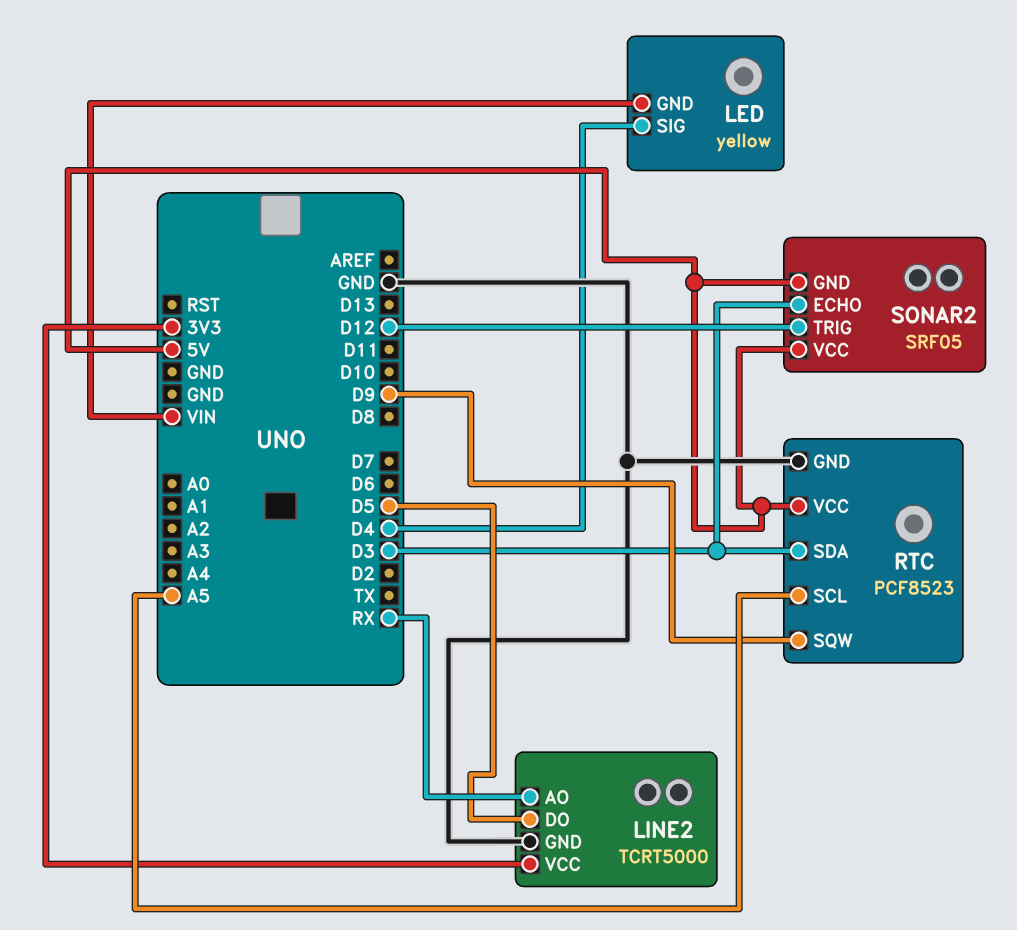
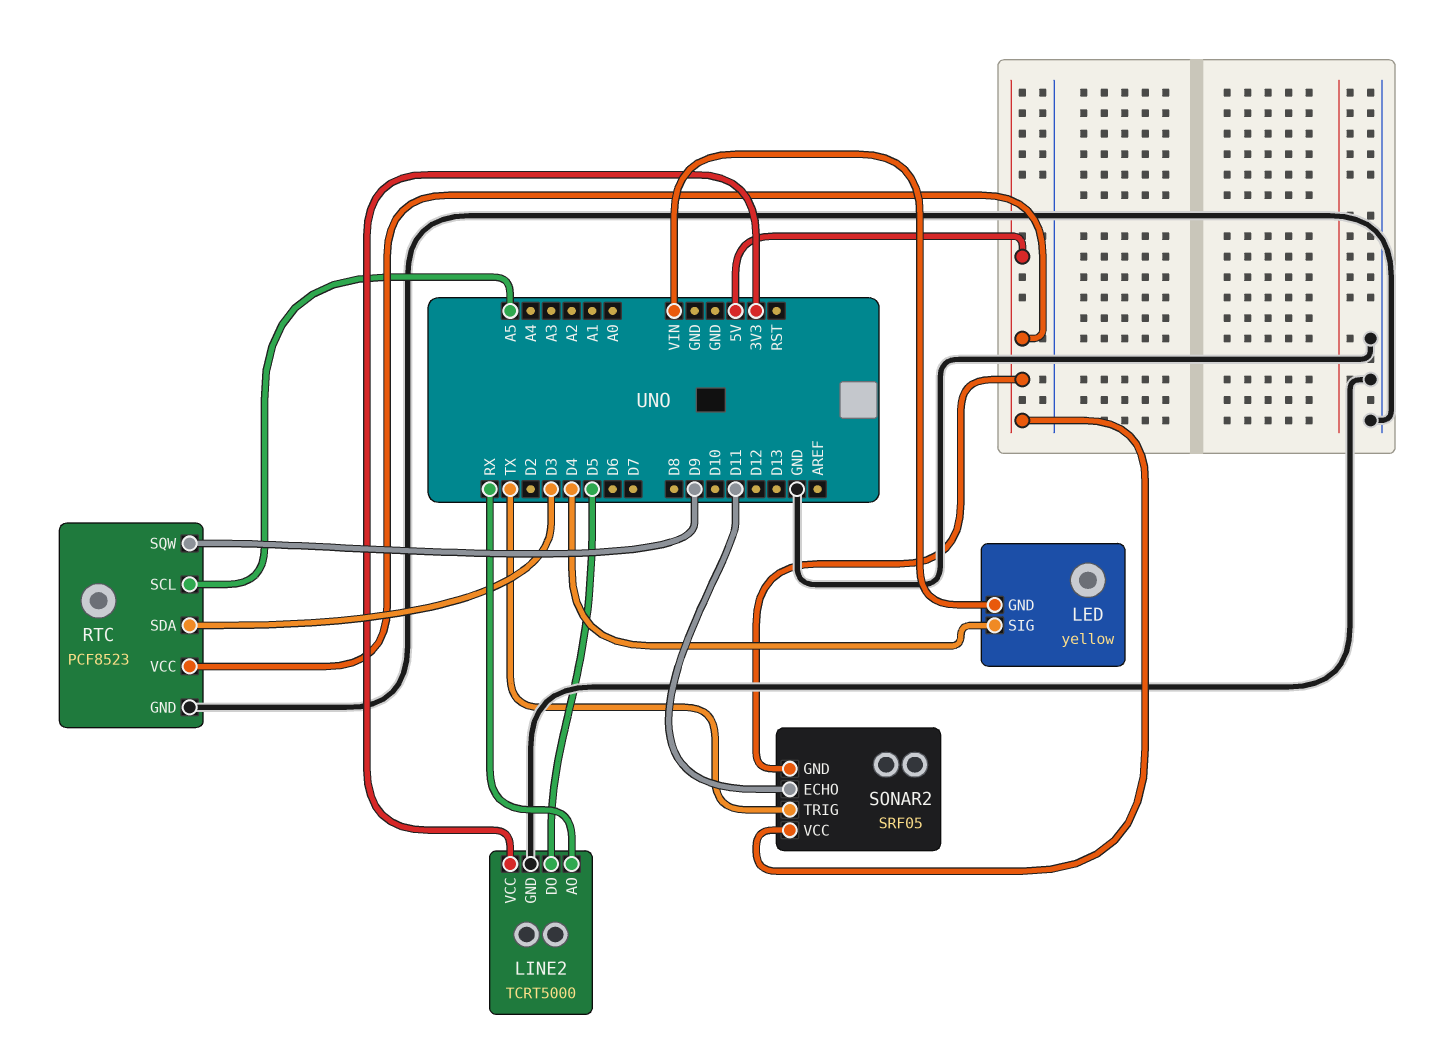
SONAR2 pin ECHO: D3 -> D11
SONAR2 pin TRIG: D12 -> TX

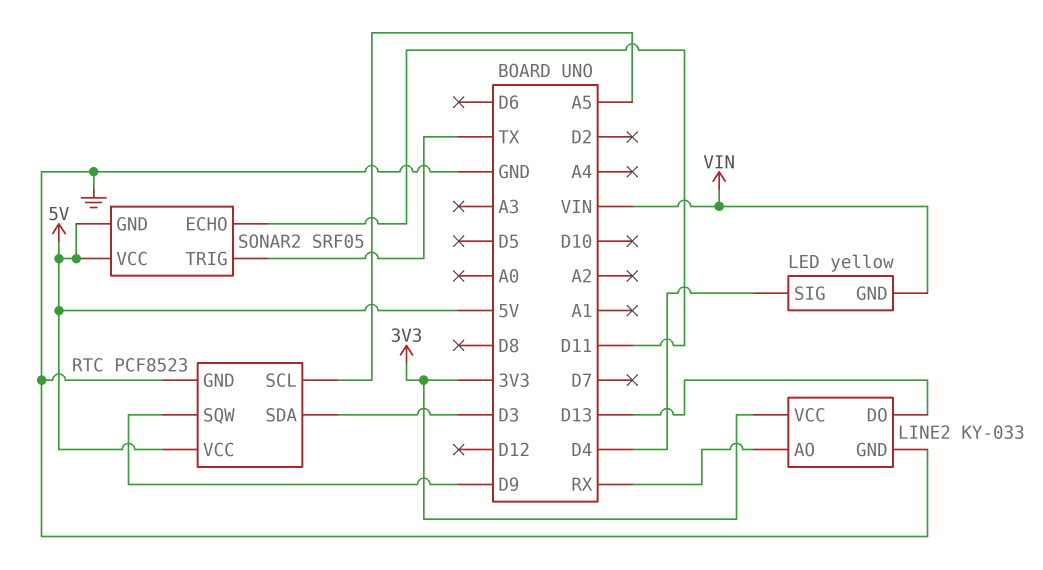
LINE2: TCRT5000 -> KY-033
LINE2 pin DO: D5 -> D13

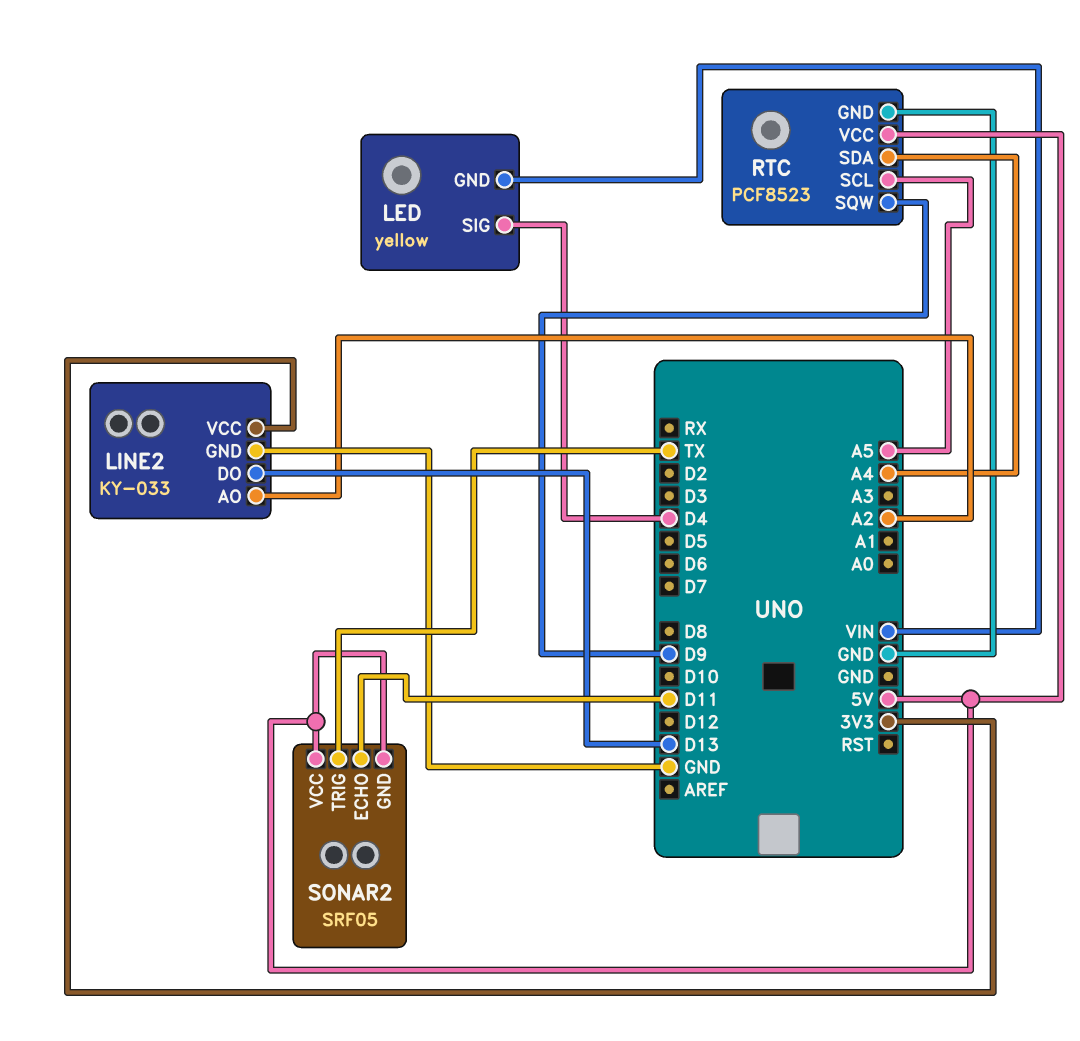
LINE2 pin AO: RX -> A2
RTC pin SDA: D3 -> A4

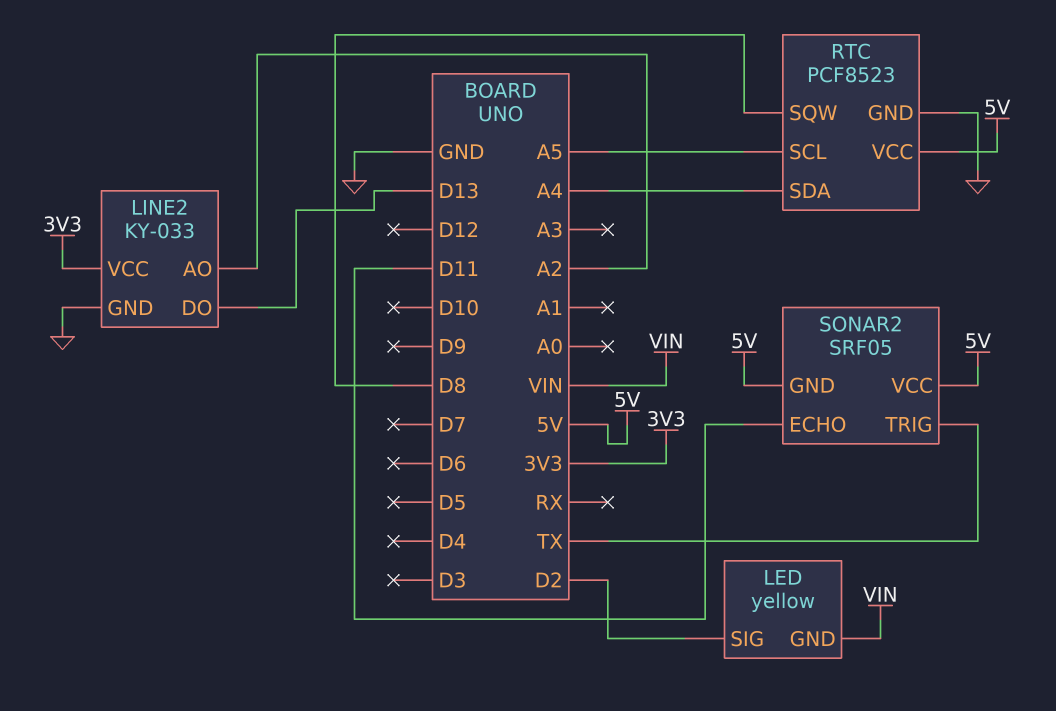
LED pin SIG: D4 -> D2
RTC pin SQW: D9 -> D8

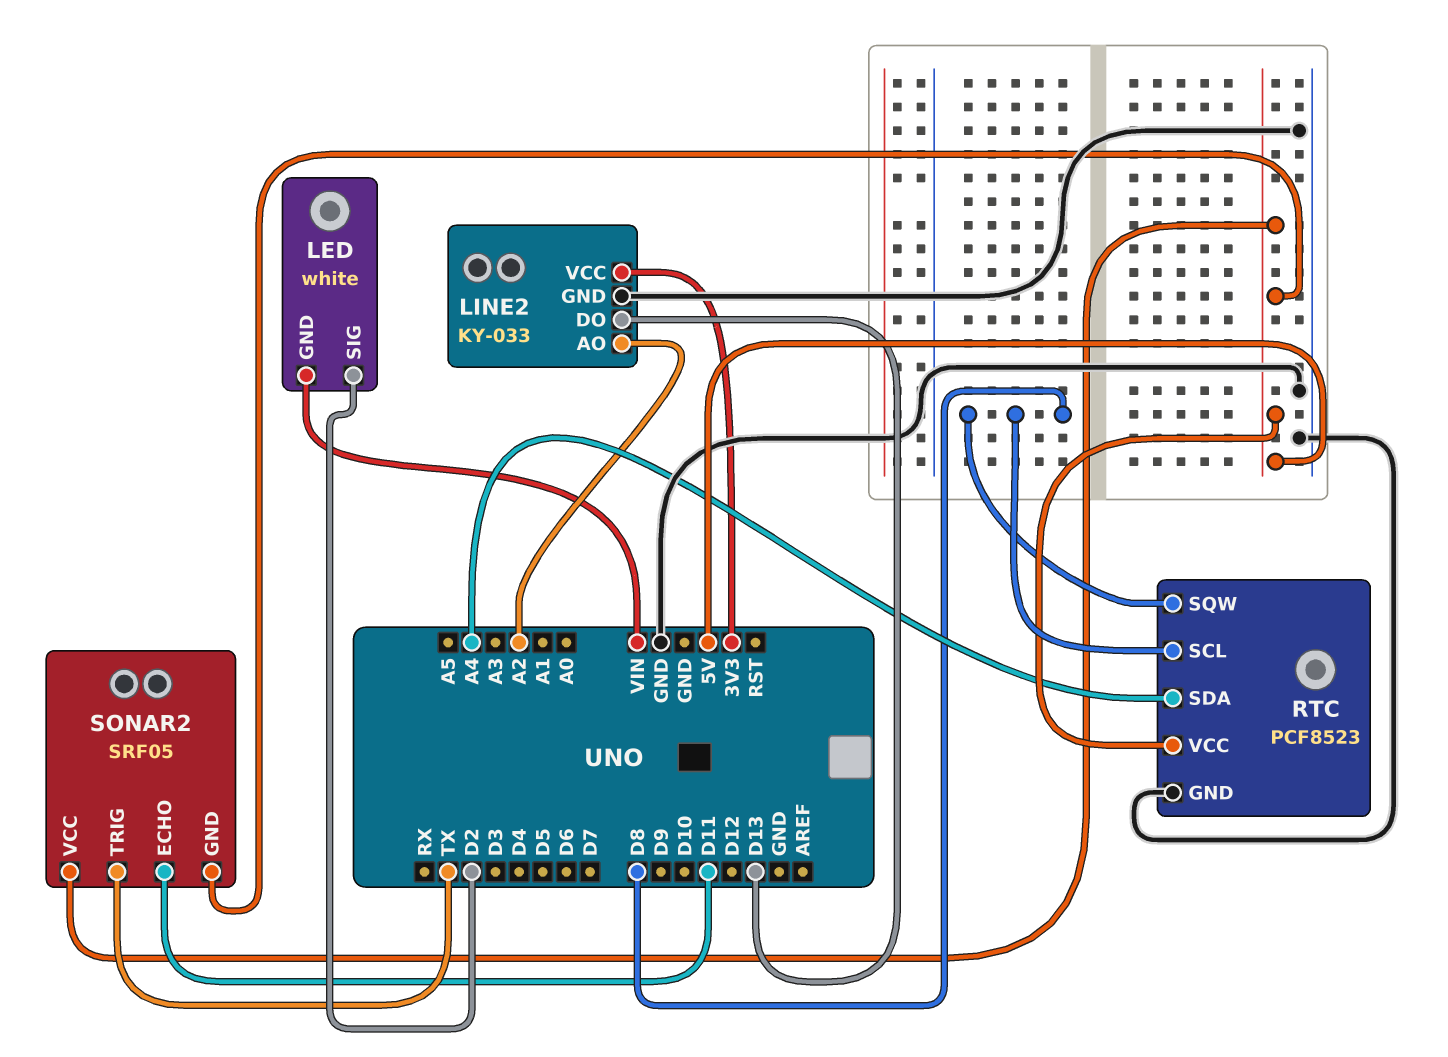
LED: yellow -> white
RTC pin SCL: A5 -> D8

